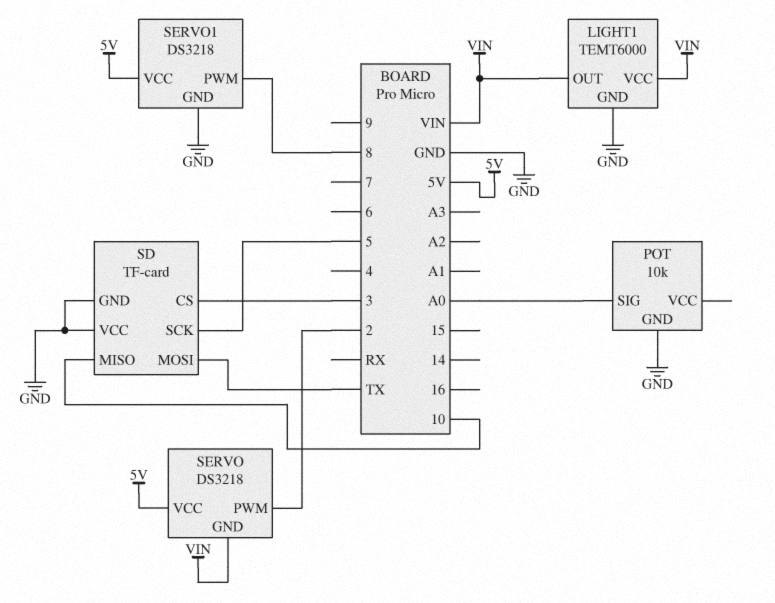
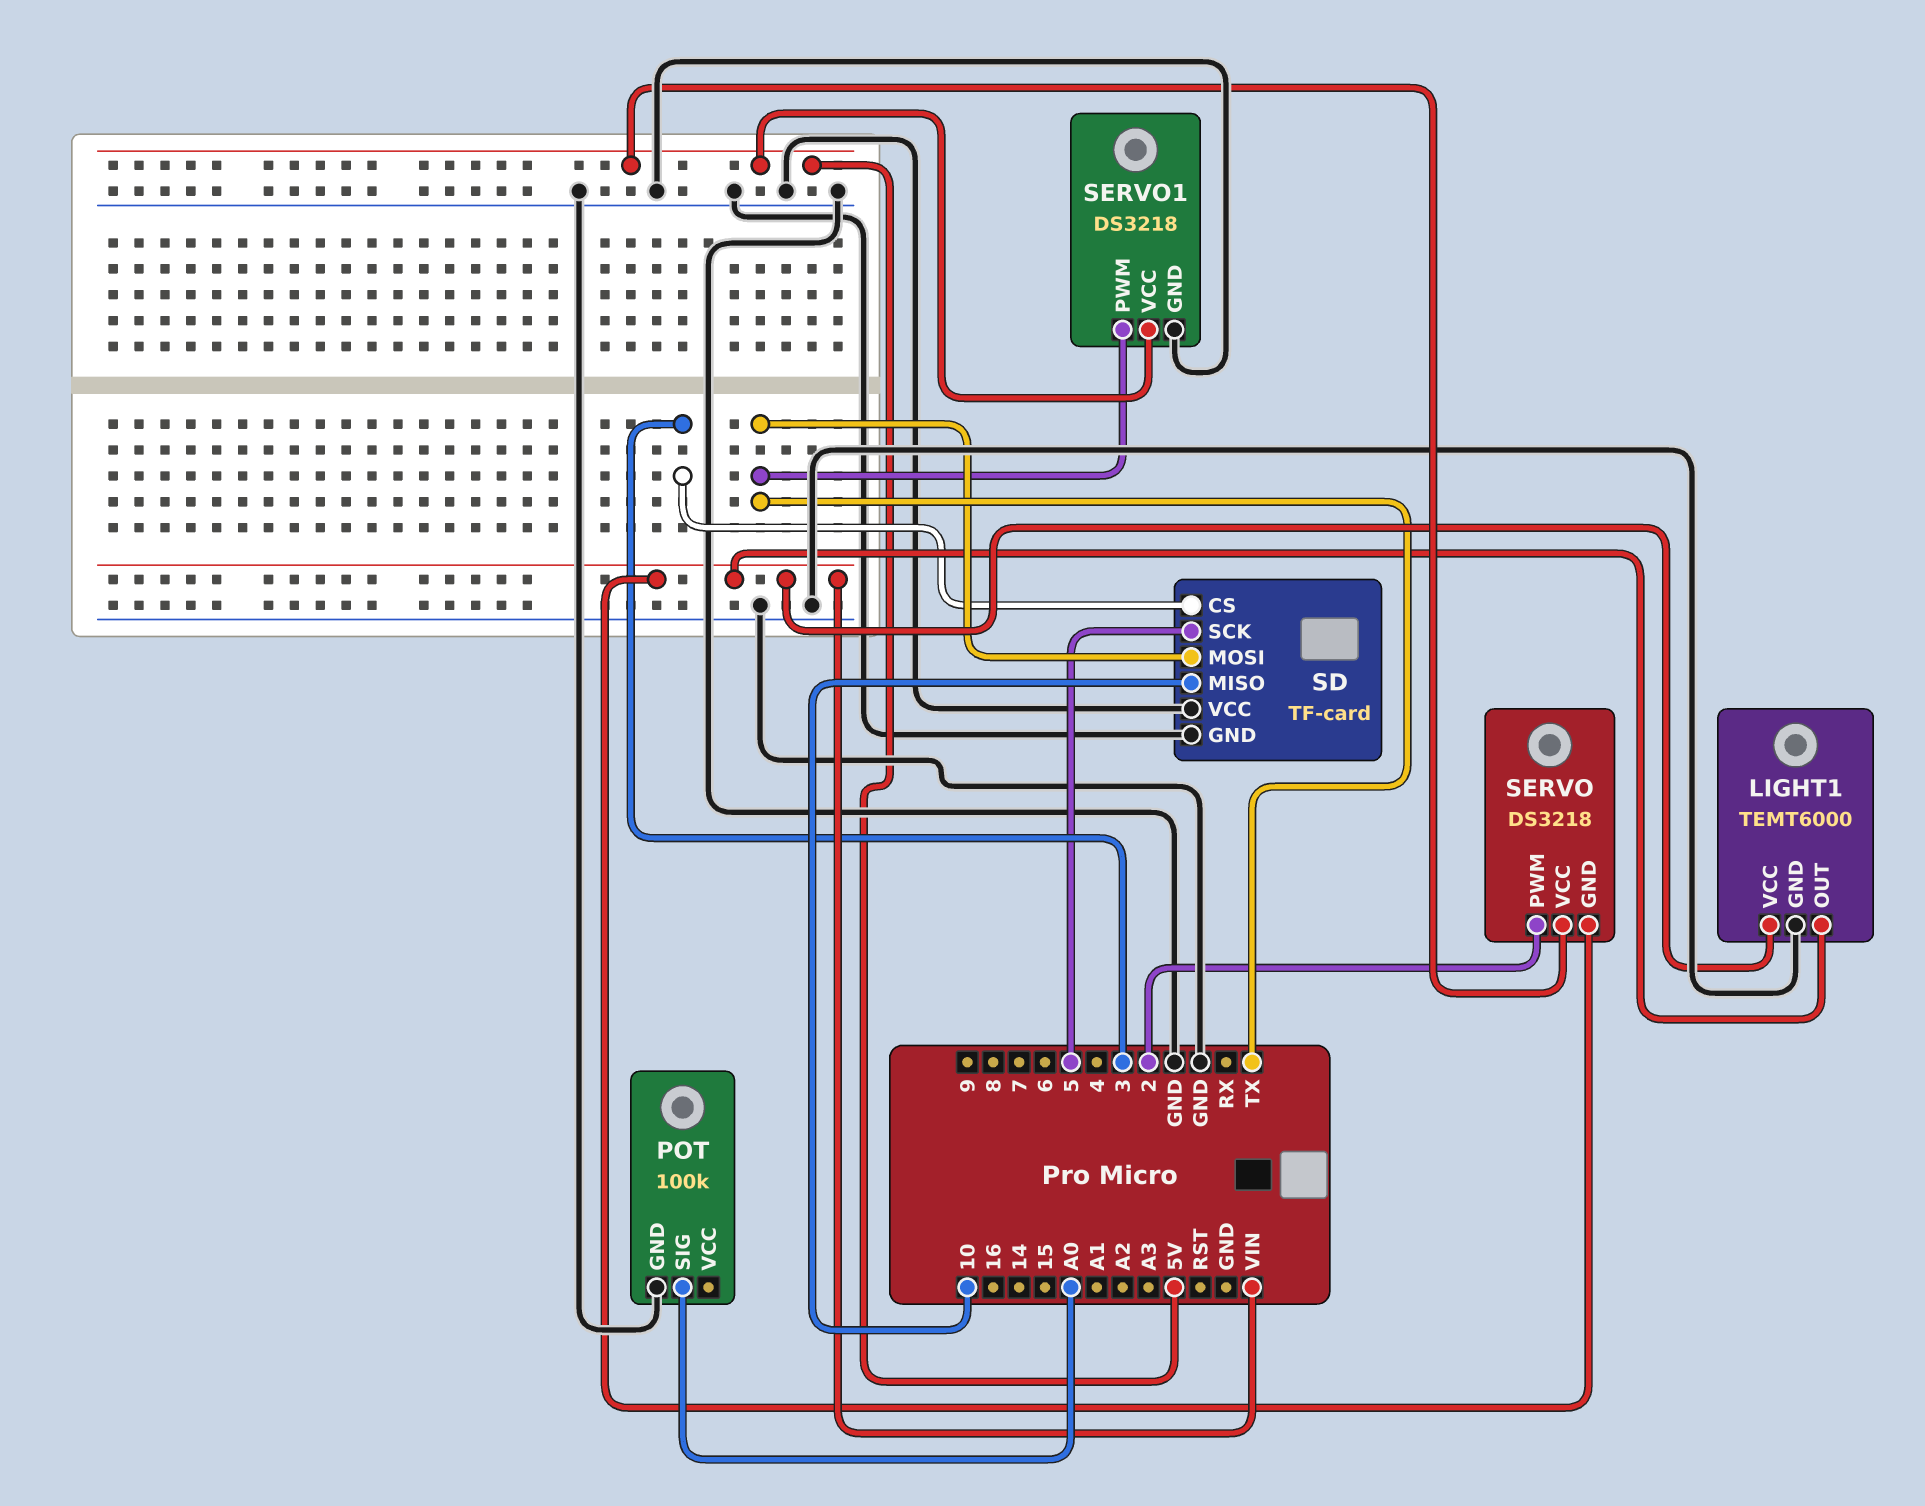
POT: 10k -> 100k
SERVO1 pin PWM: 8 -> TX

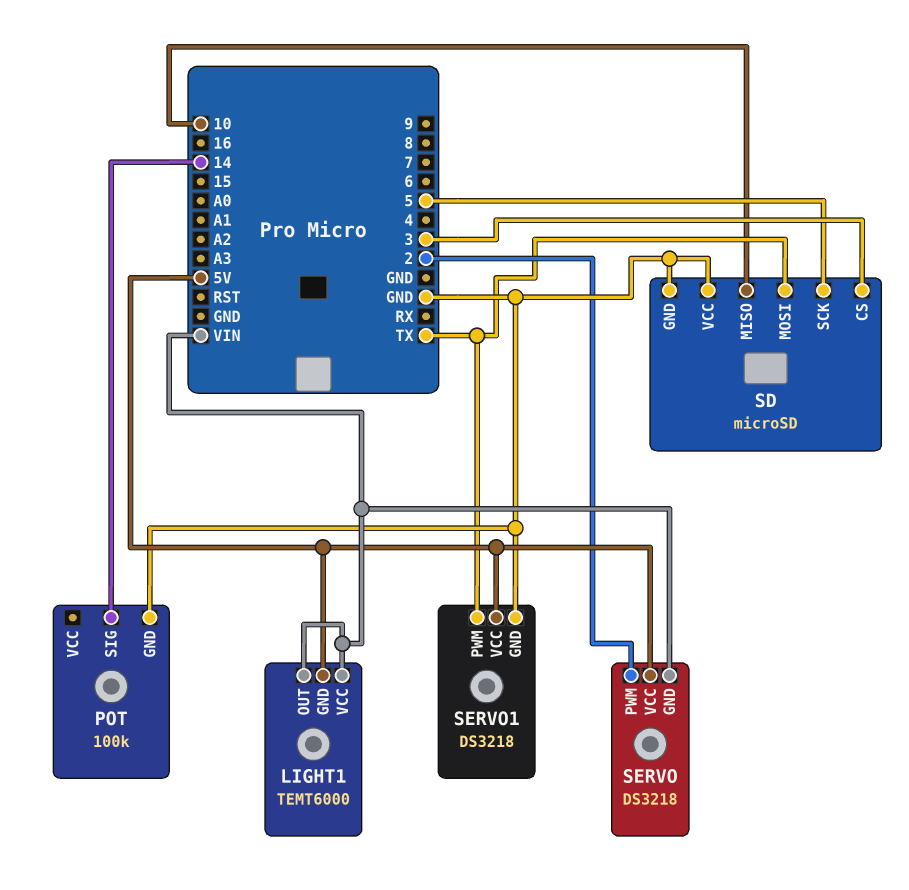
LIGHT1 pin GND: GND -> 5V
POT pin SIG: A0 -> 14
SD: TF-card -> microSD

